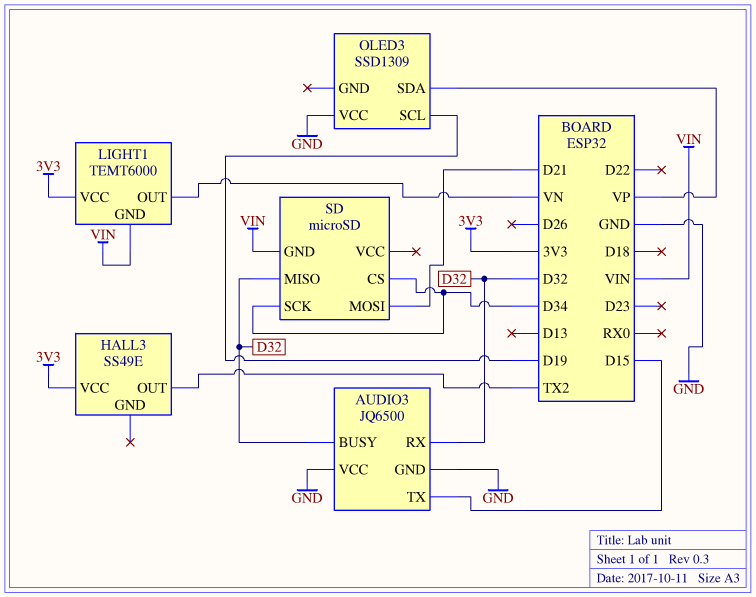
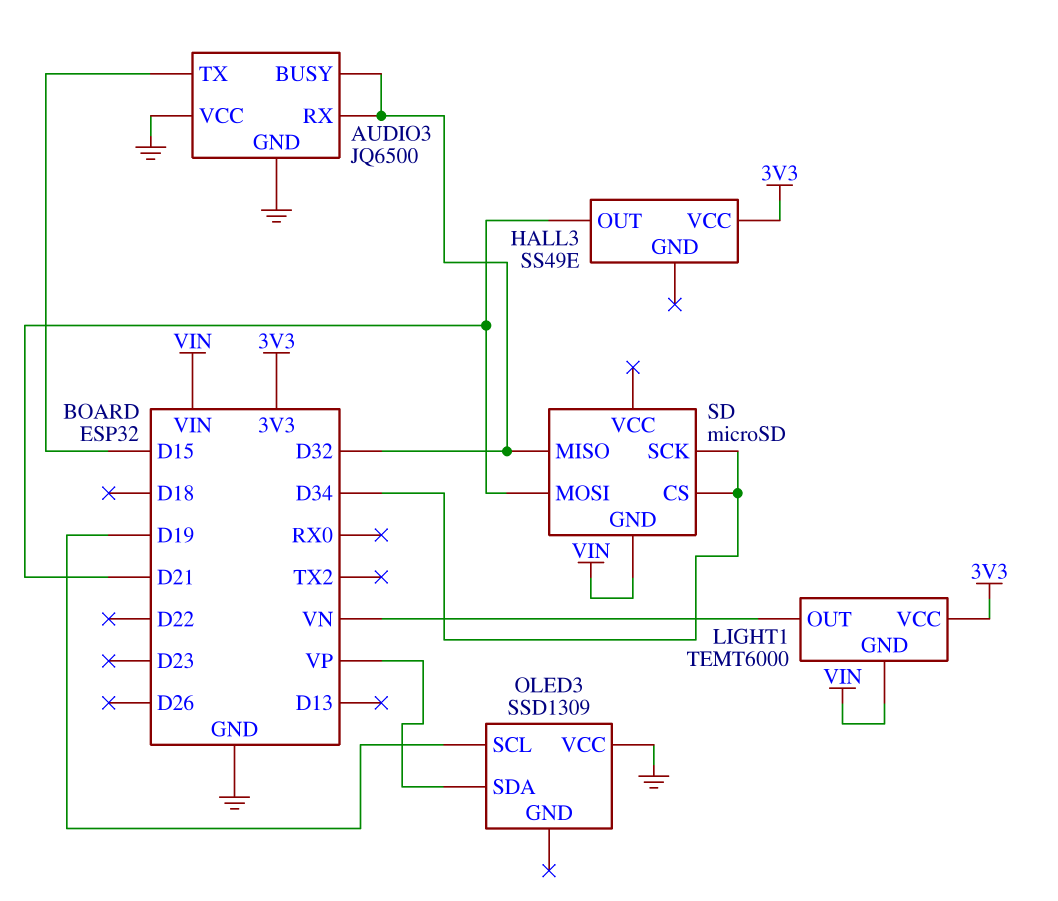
HALL3 pin OUT: TX2 -> D21

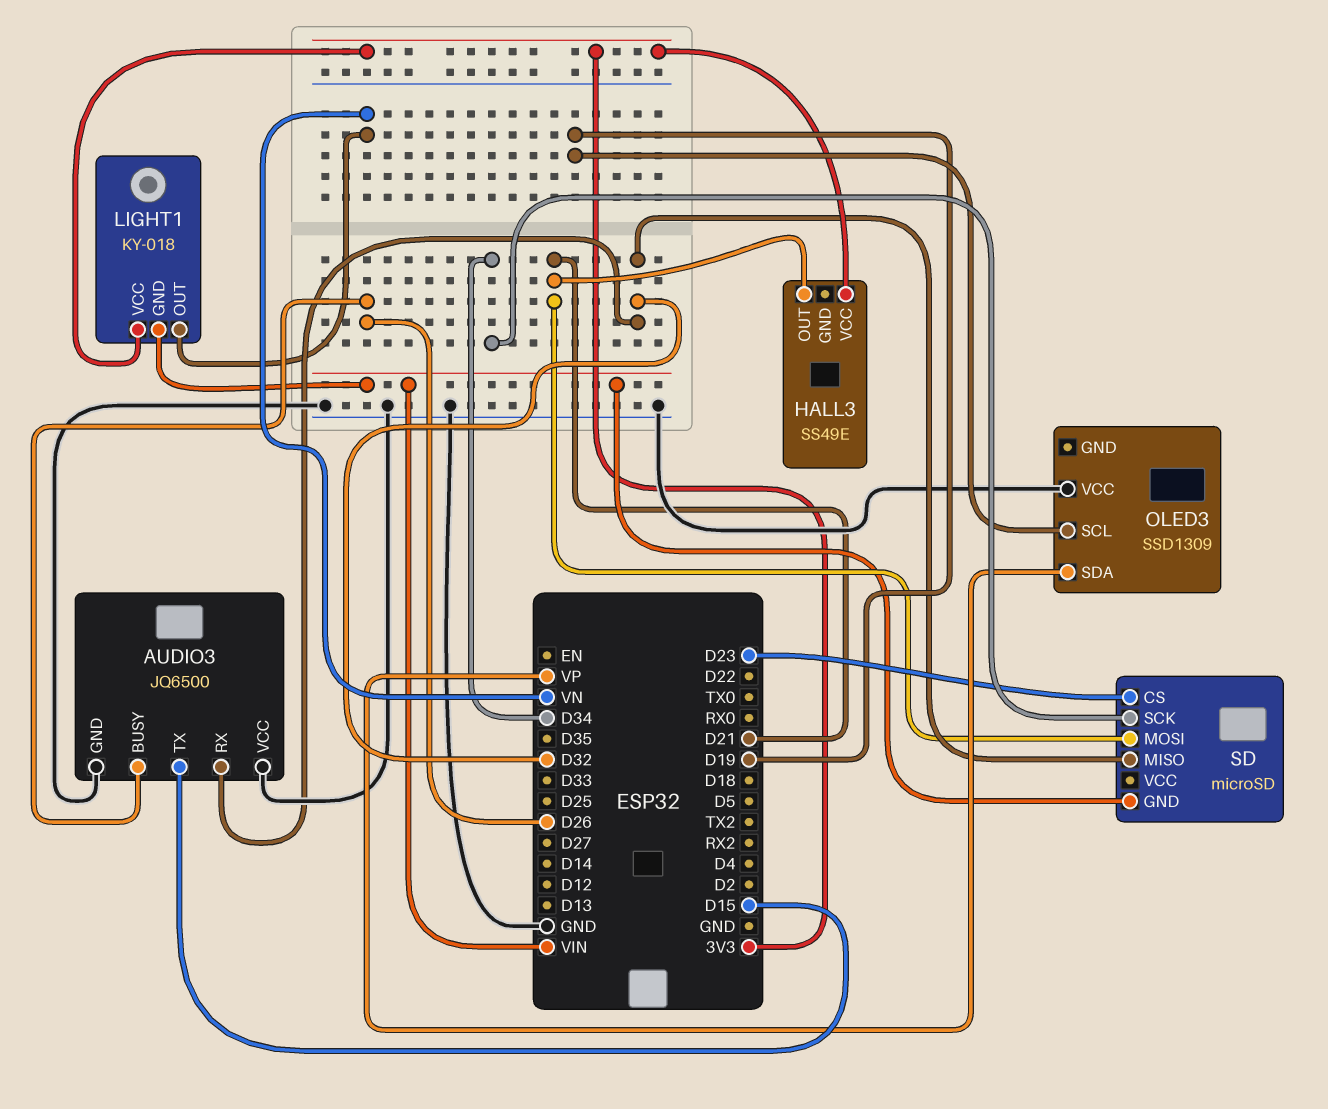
AUDIO3 pin BUSY: D32 -> D26
LIGHT1: TEMT6000 -> KY-018
SD pin CS: D34 -> D23

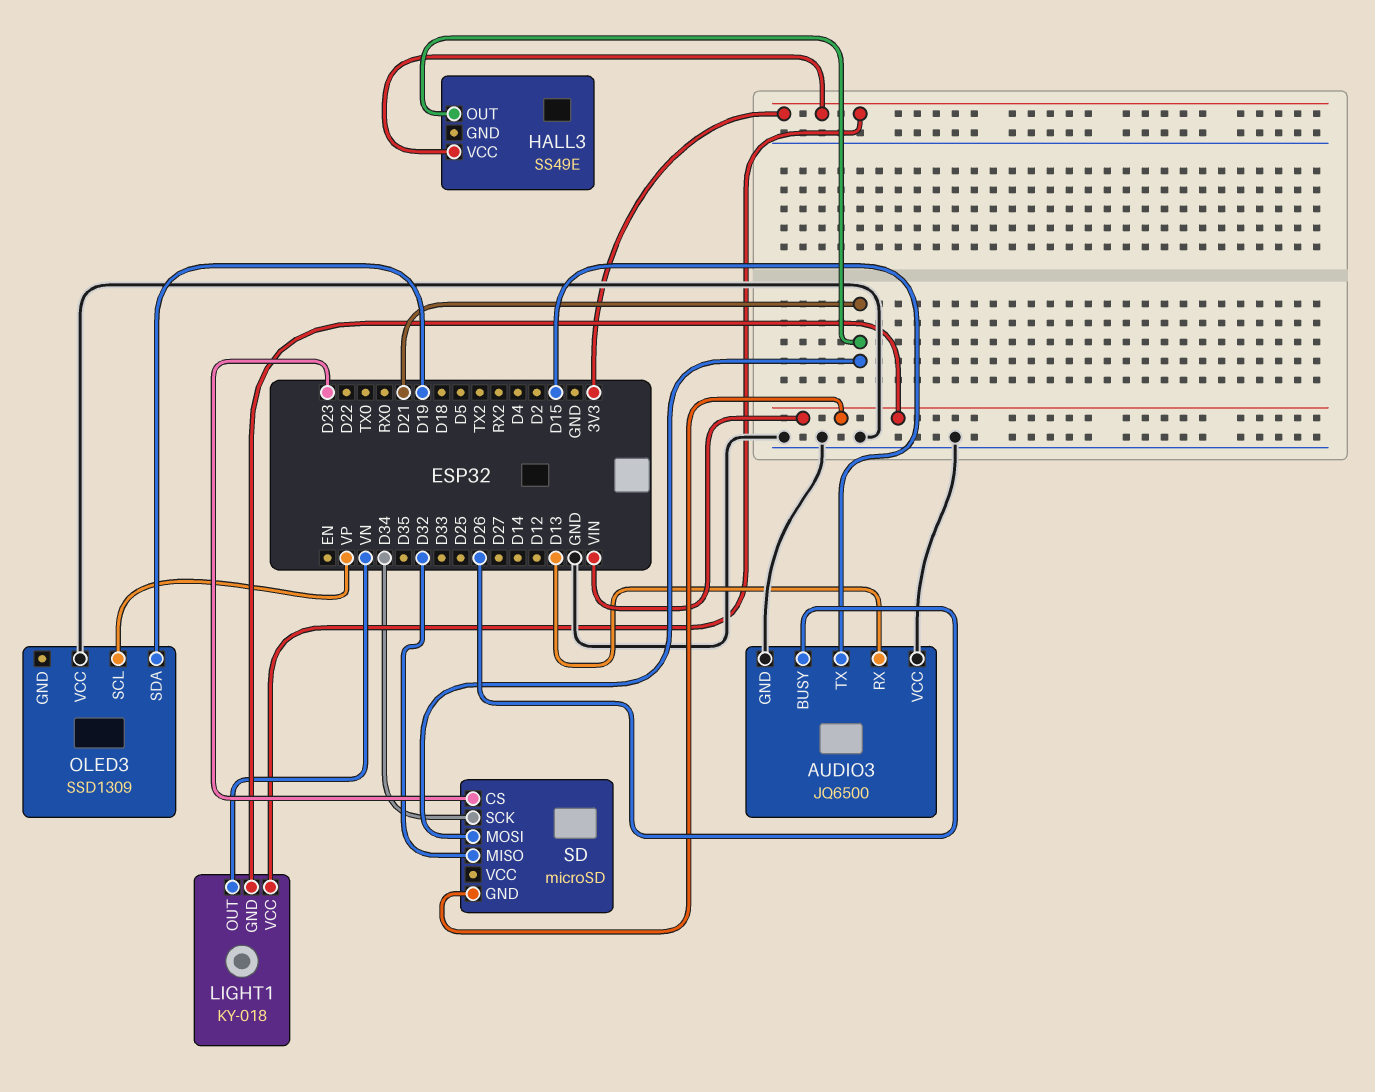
AUDIO3 pin RX: D32 -> D13
OLED3 pin SCL: D19 -> VP
OLED3 pin SDA: VP -> D19

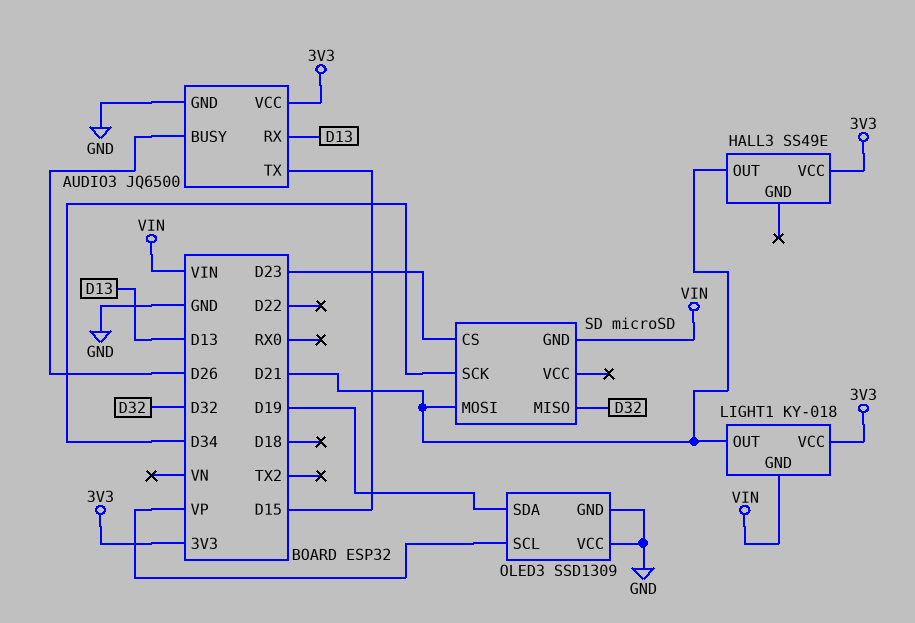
AUDIO3 pin VCC: GND -> 3V3
LIGHT1 pin OUT: VN -> D21
OLED3 pin GND: none -> GND

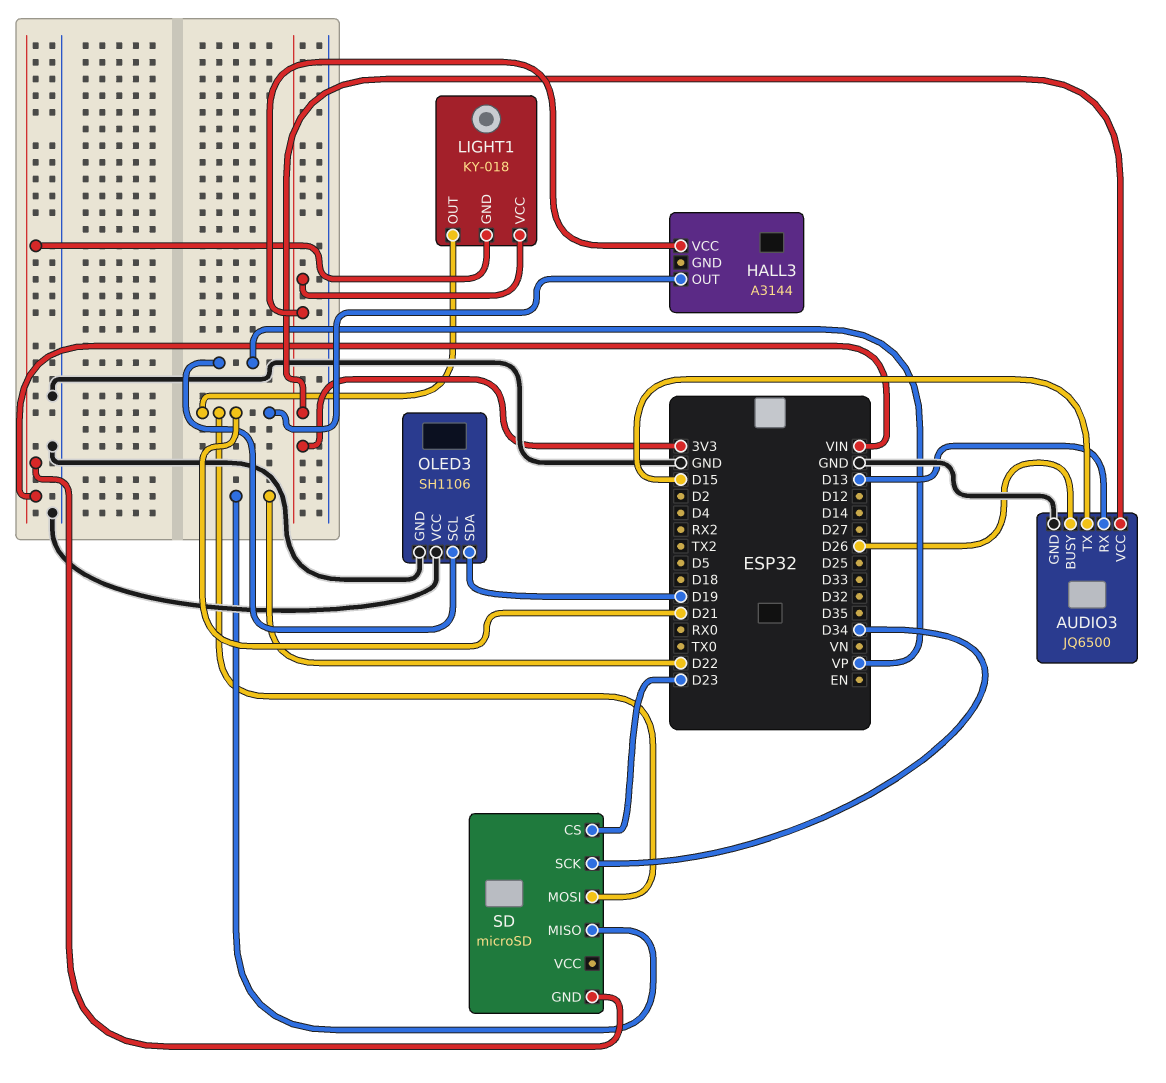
HALL3: SS49E -> A3144
OLED3: SSD1309 -> SH1106
SD pin MISO: D32 -> D22

